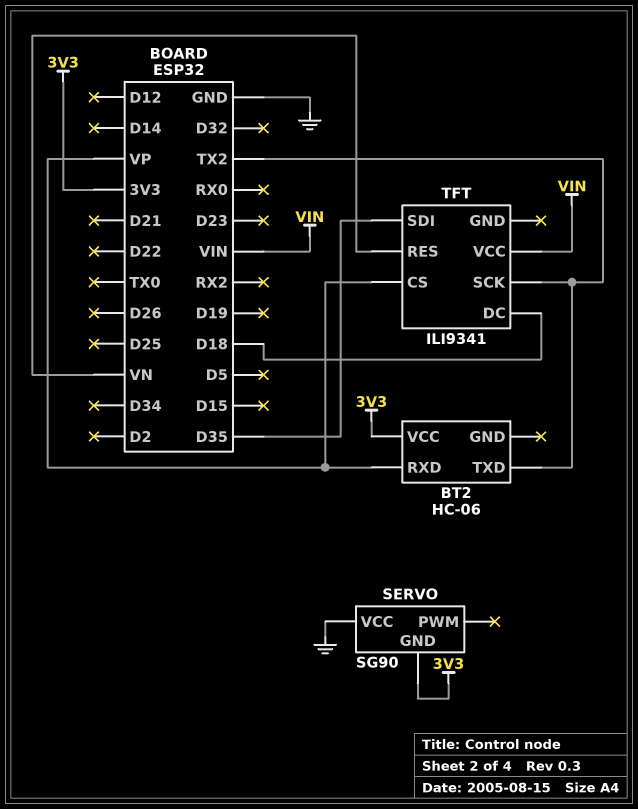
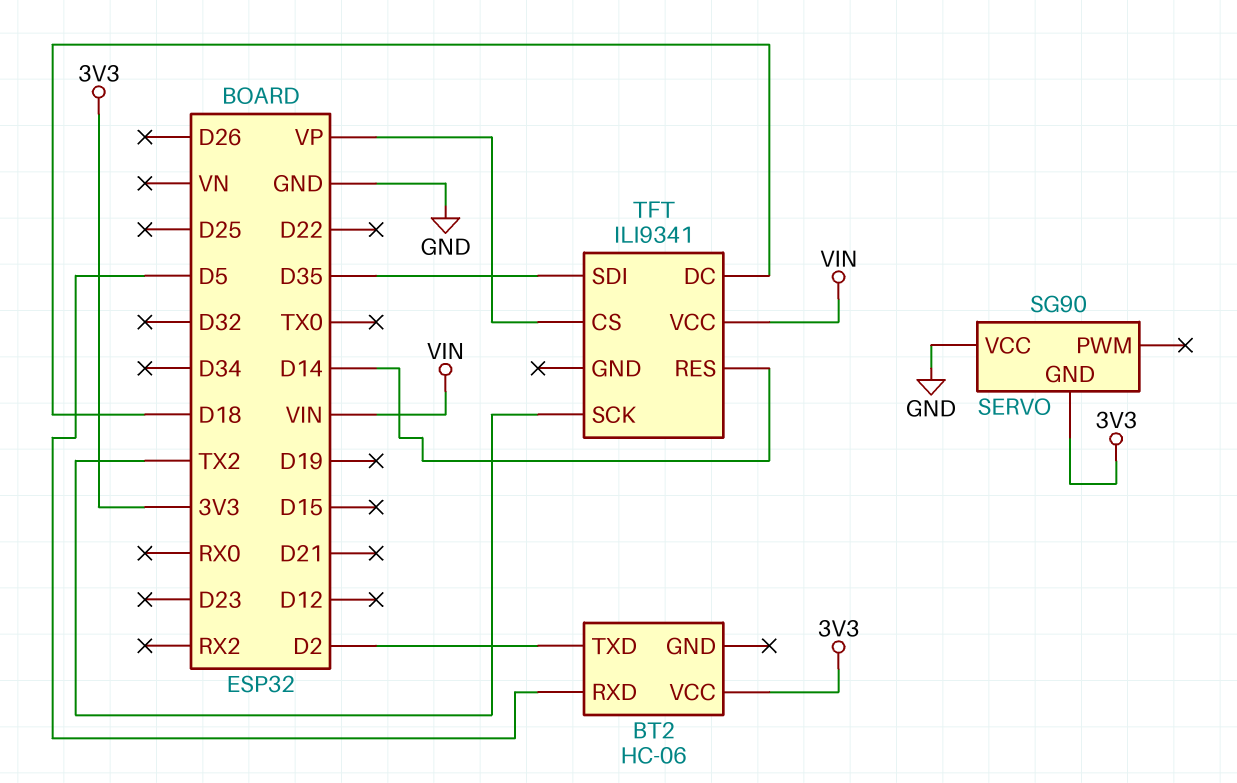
BT2 pin RXD: VP -> D5
BT2 pin TXD: TX2 -> D2
TFT pin RES: VN -> D14

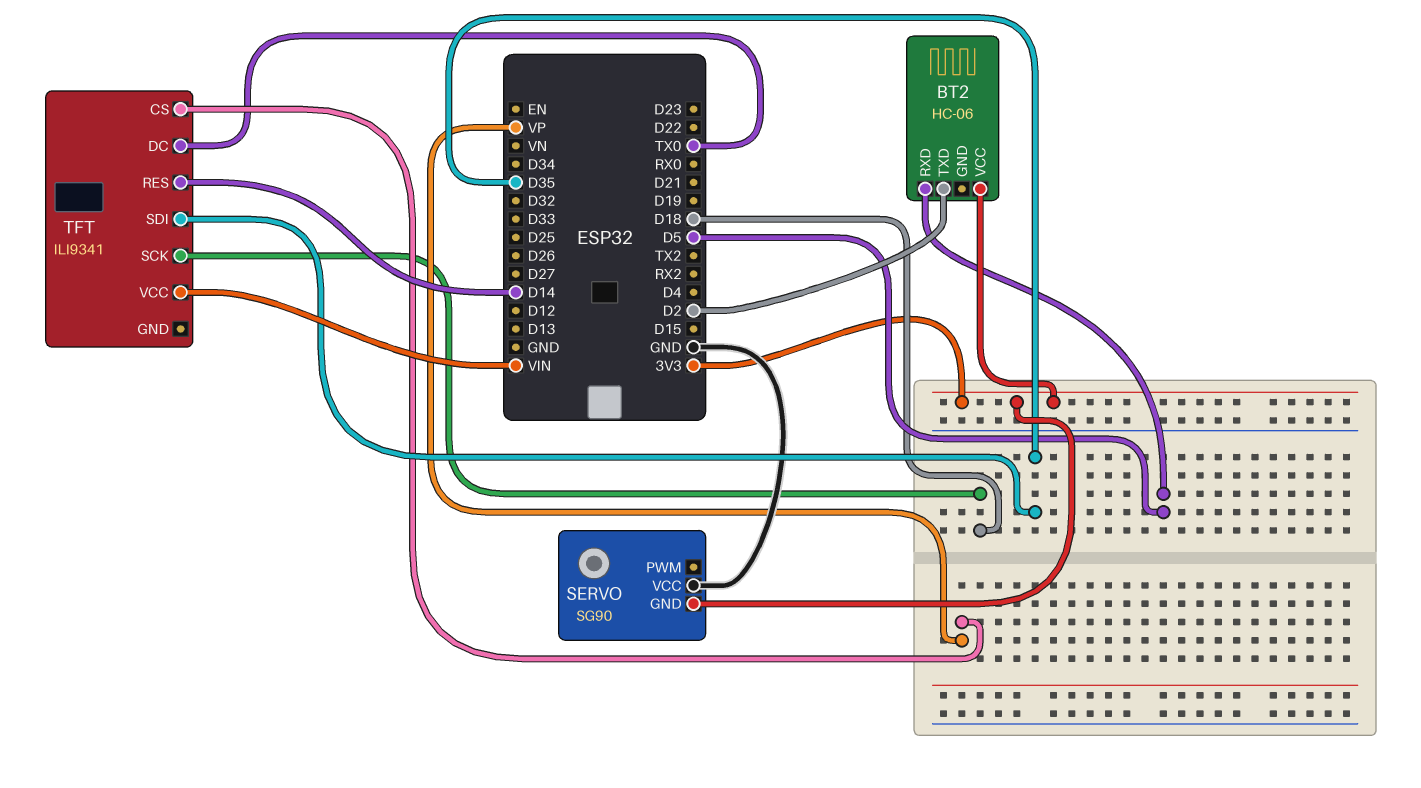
TFT pin DC: D18 -> TX0
TFT pin SCK: TX2 -> D18

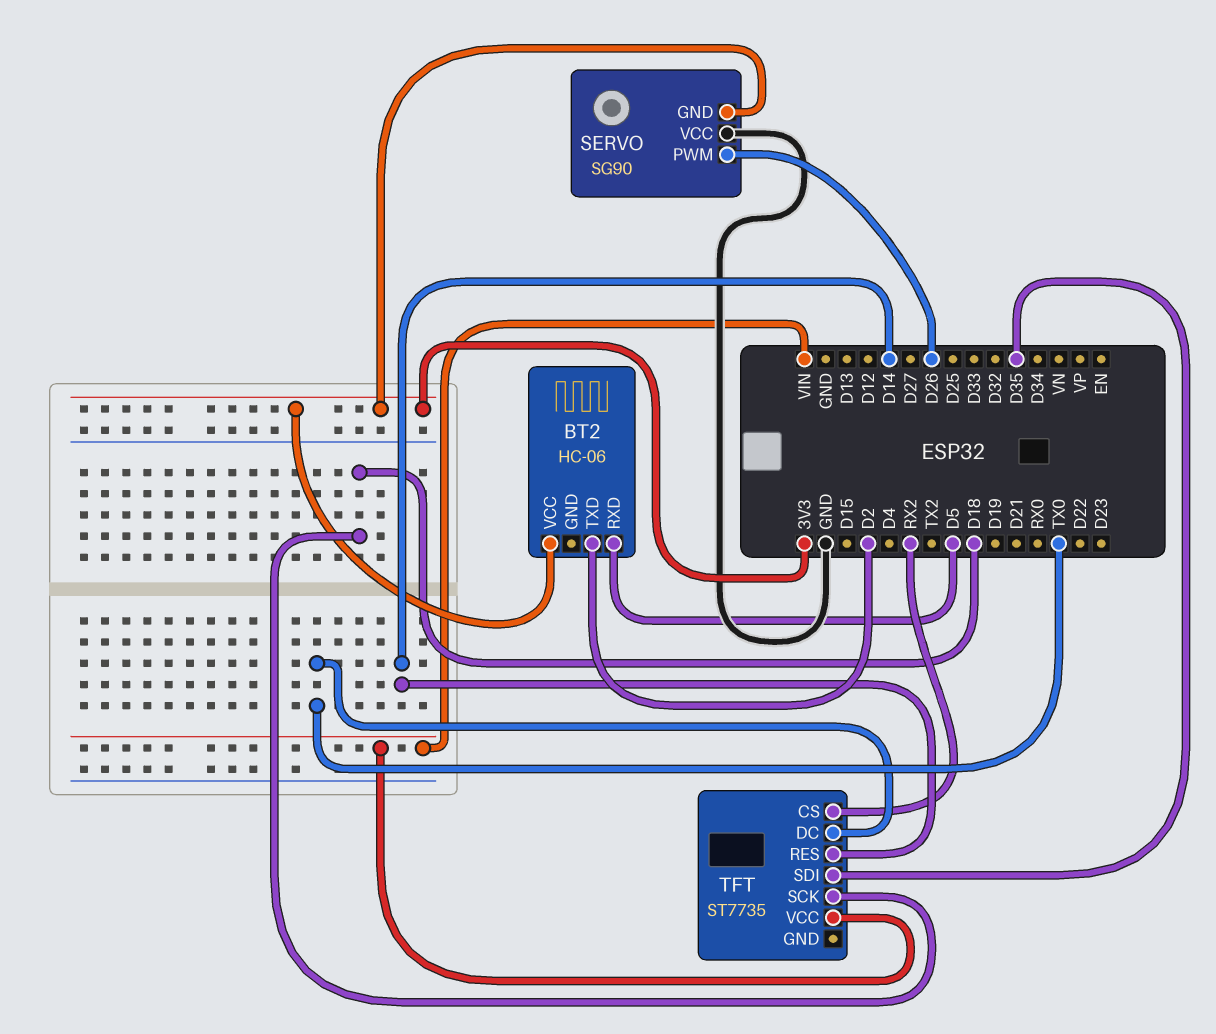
SERVO pin PWM: none -> D26
TFT: ILI9341 -> ST7735
TFT pin CS: VP -> RX2

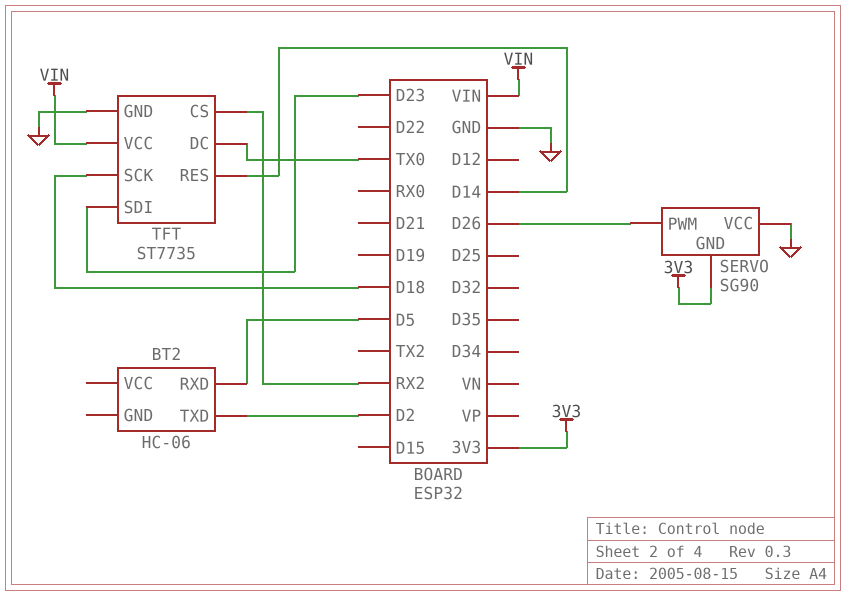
BT2 pin VCC: 3V3 -> none
TFT pin GND: none -> GND
TFT pin SDI: D35 -> D23

